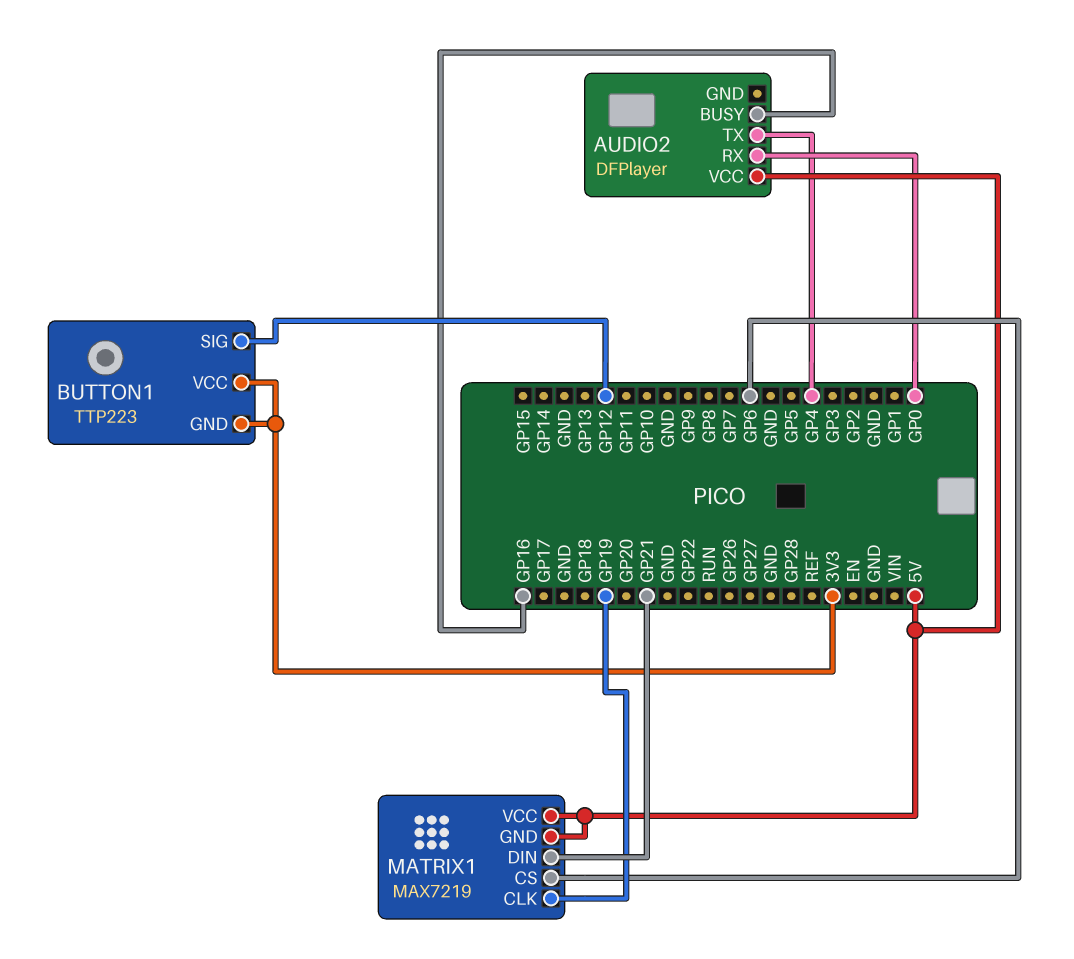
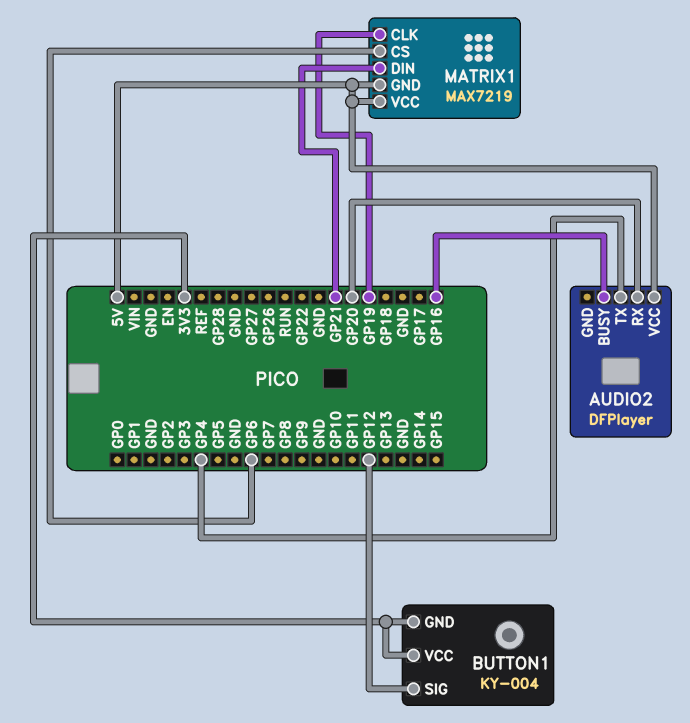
AUDIO2 pin RX: GP0 -> GP20
BUTTON1: TTP223 -> KY-004

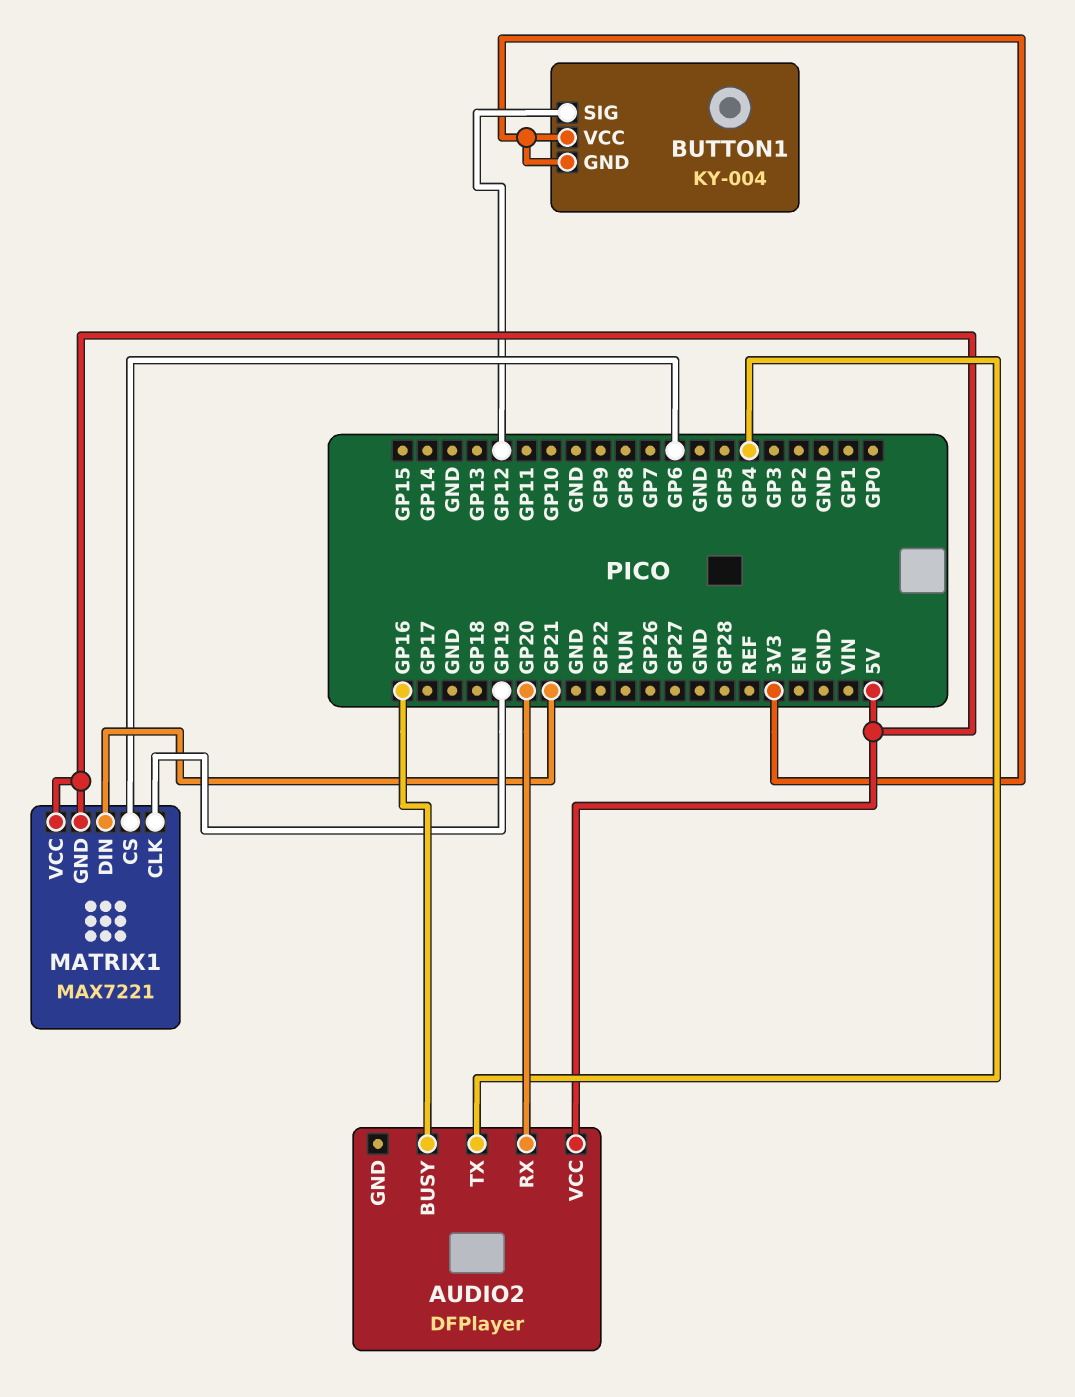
MATRIX1: MAX7219 -> MAX7221

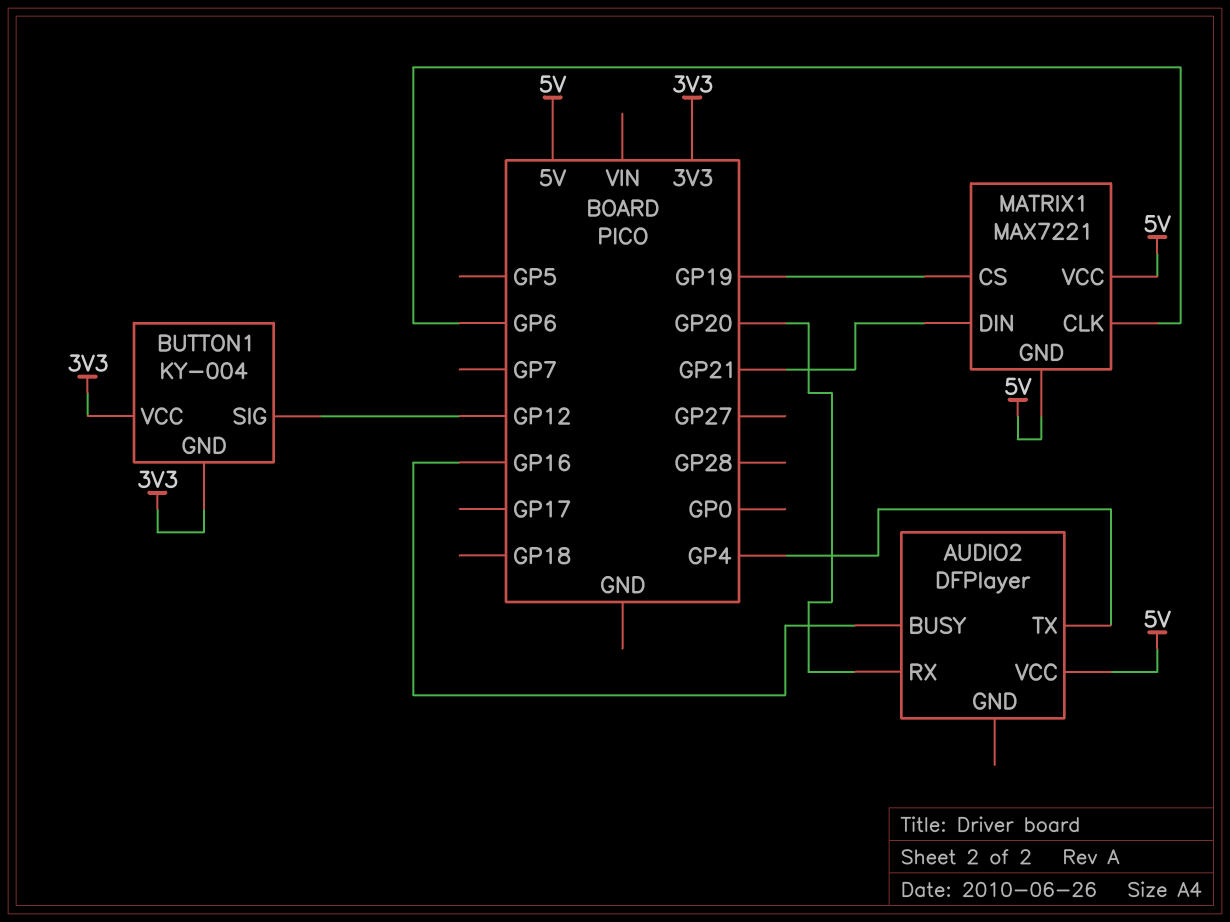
MATRIX1 pin CLK: GP19 -> GP6
MATRIX1 pin CS: GP6 -> GP19

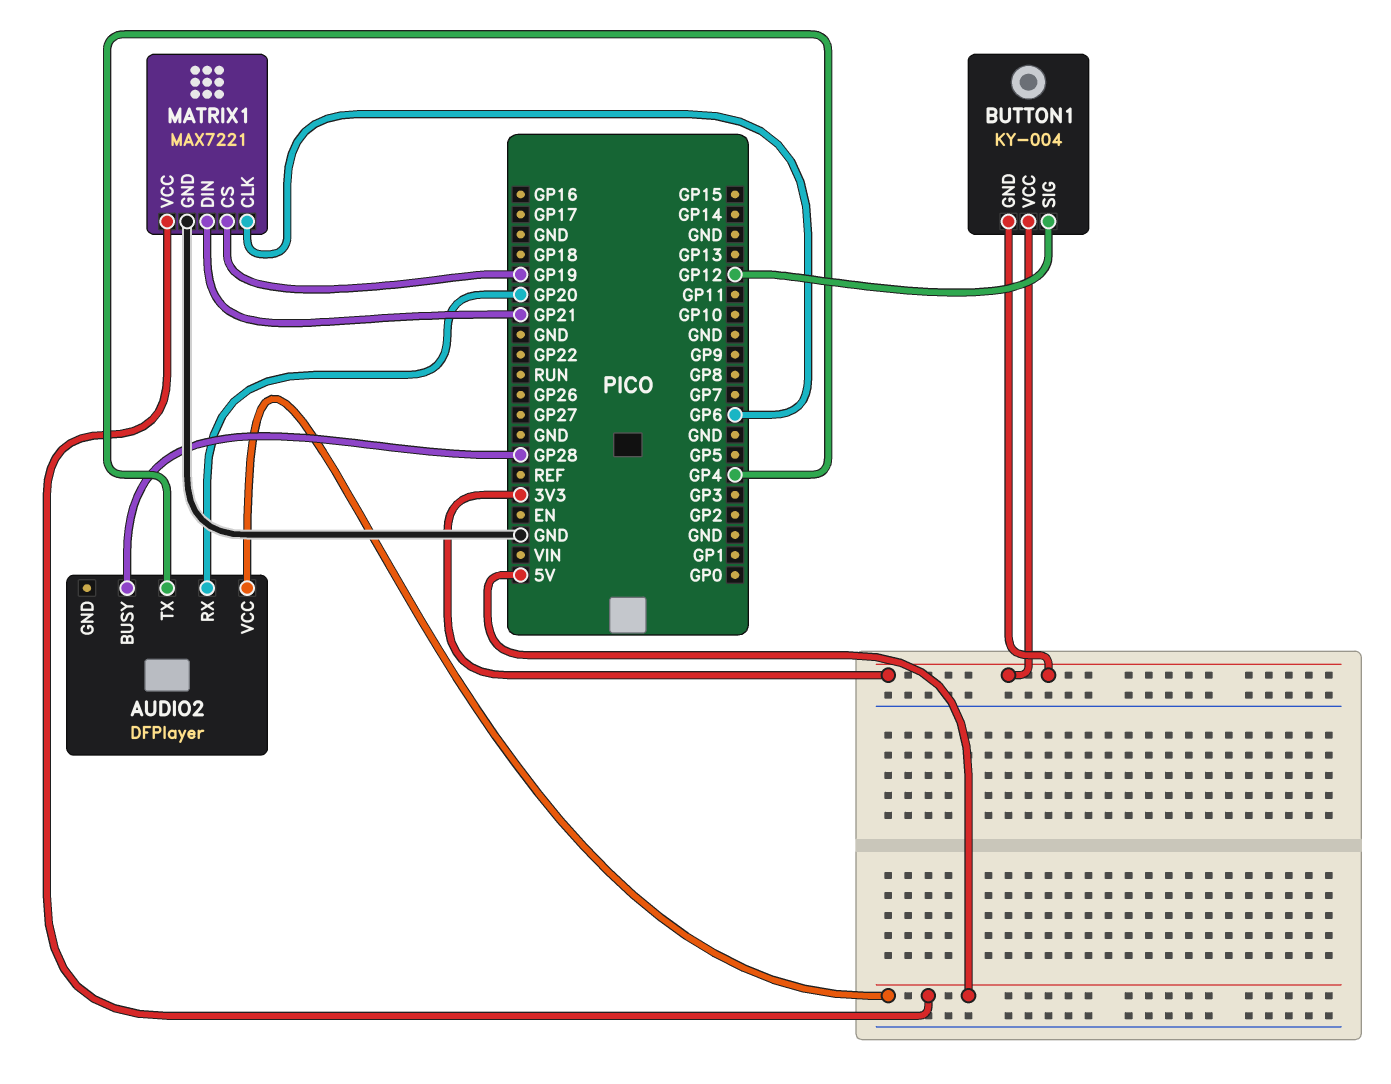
AUDIO2 pin BUSY: GP16 -> GP28
MATRIX1 pin GND: 5V -> GND

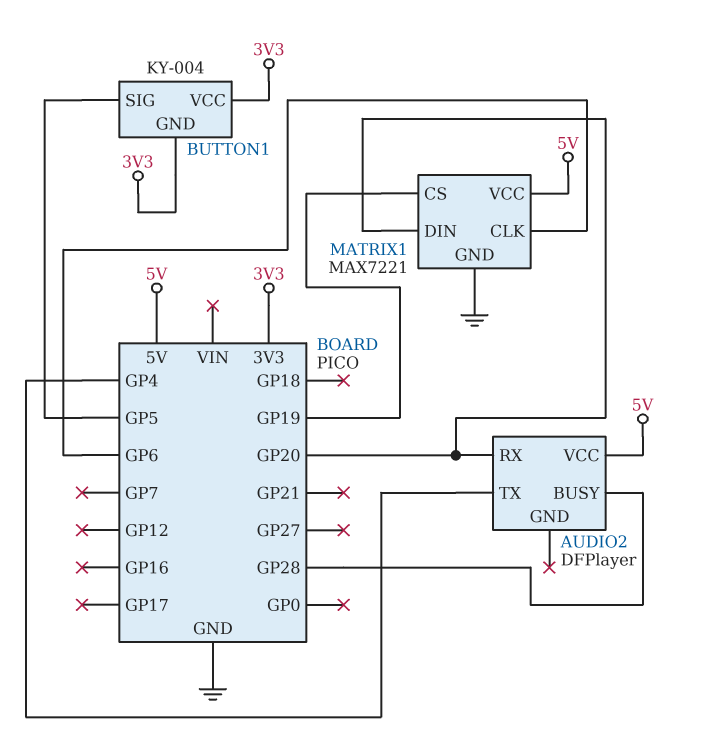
BUTTON1 pin SIG: GP12 -> GP5
MATRIX1 pin DIN: GP21 -> GP20

